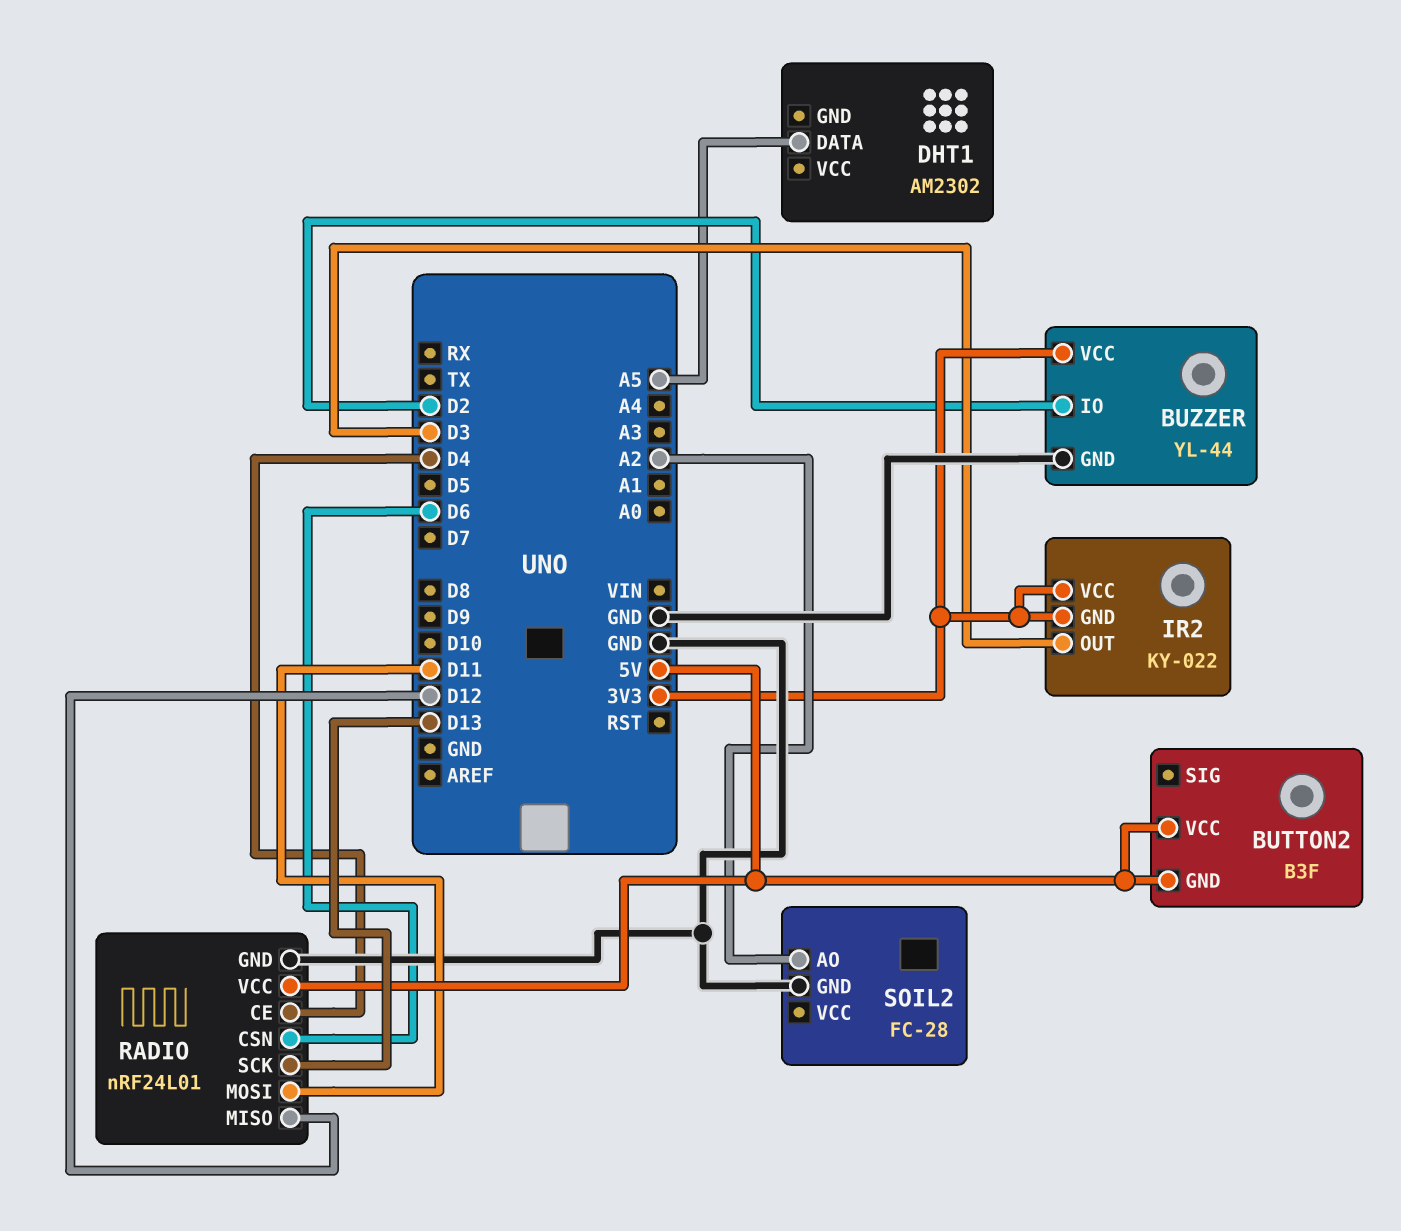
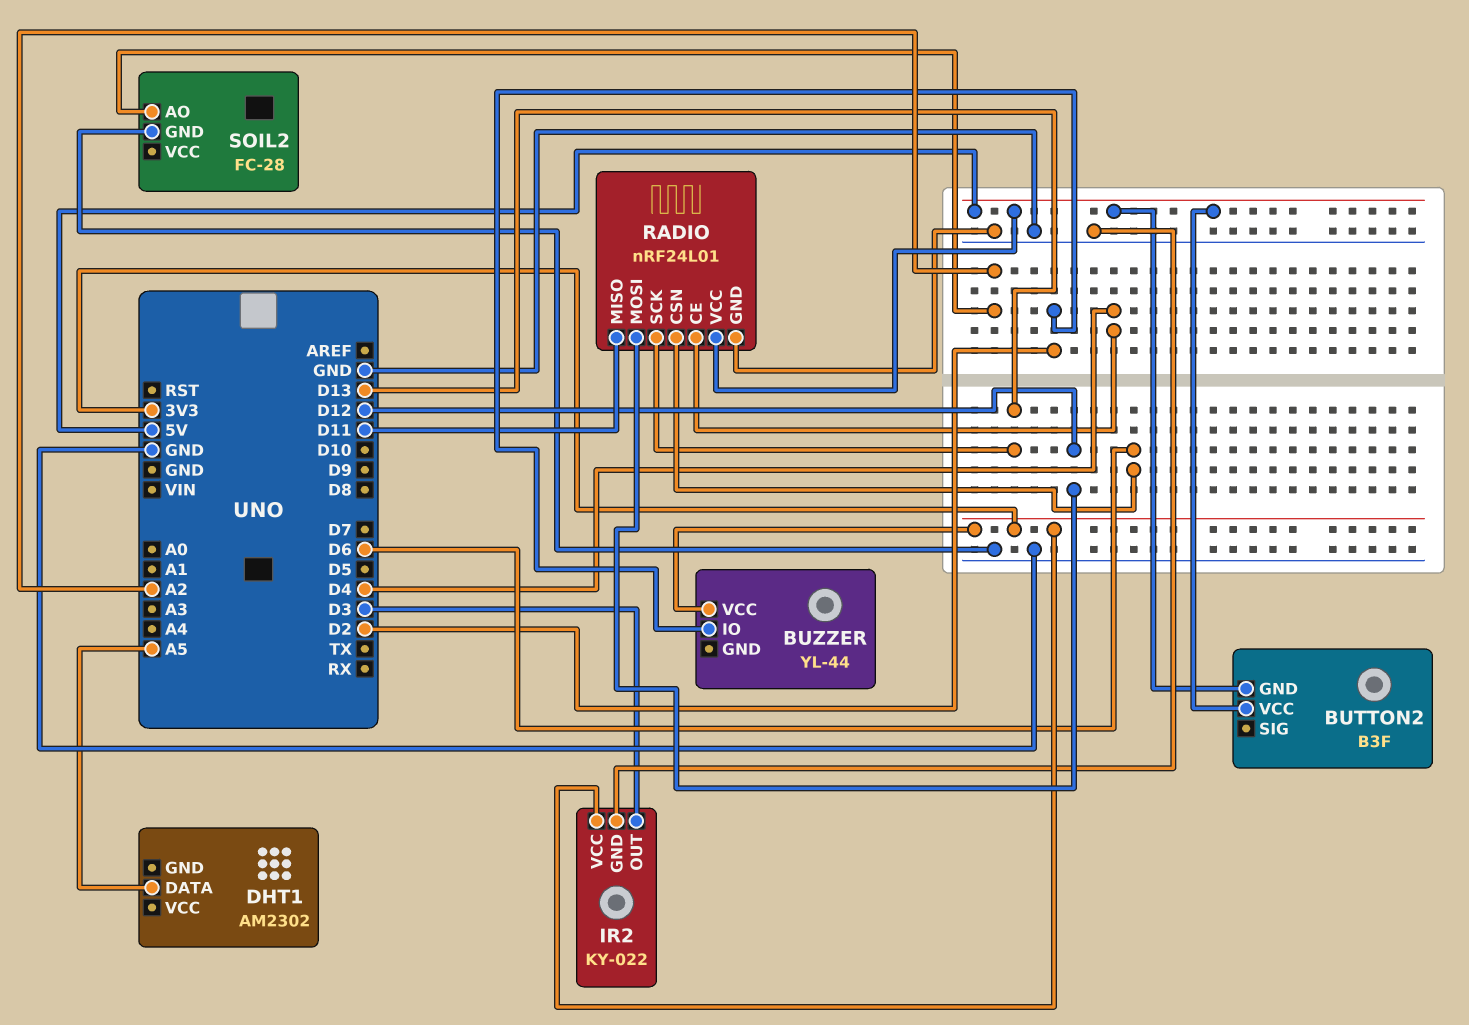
BUZZER pin GND: GND -> none
IR2 pin GND: 3V3 -> GND
RADIO pin MISO: D12 -> D11
RADIO pin MOSI: D11 -> D12

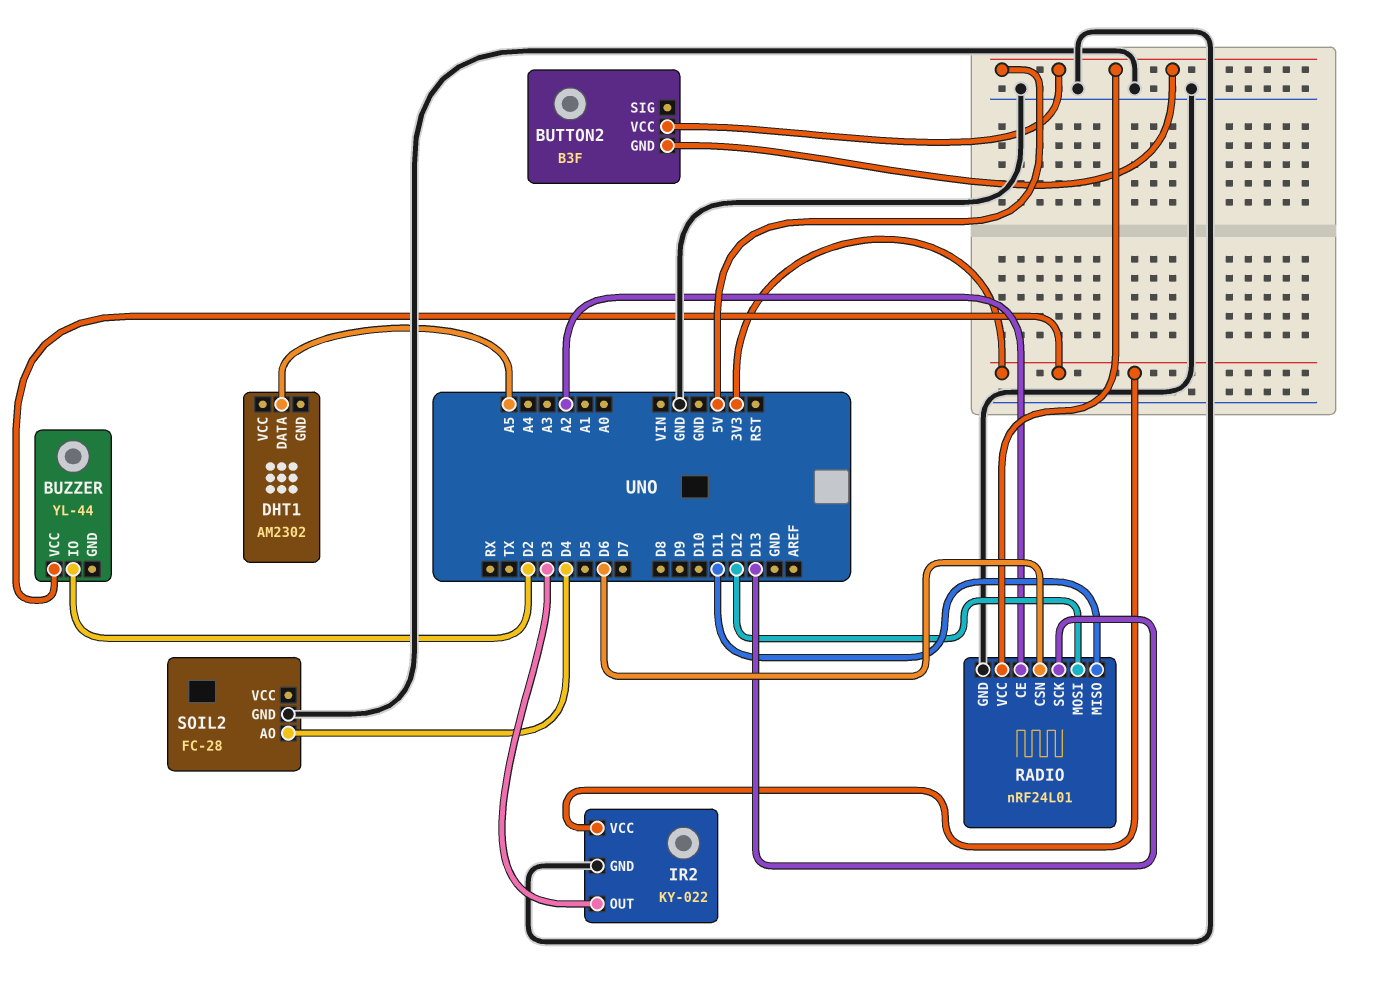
RADIO pin CE: D4 -> A2
SOIL2 pin AO: A2 -> D4

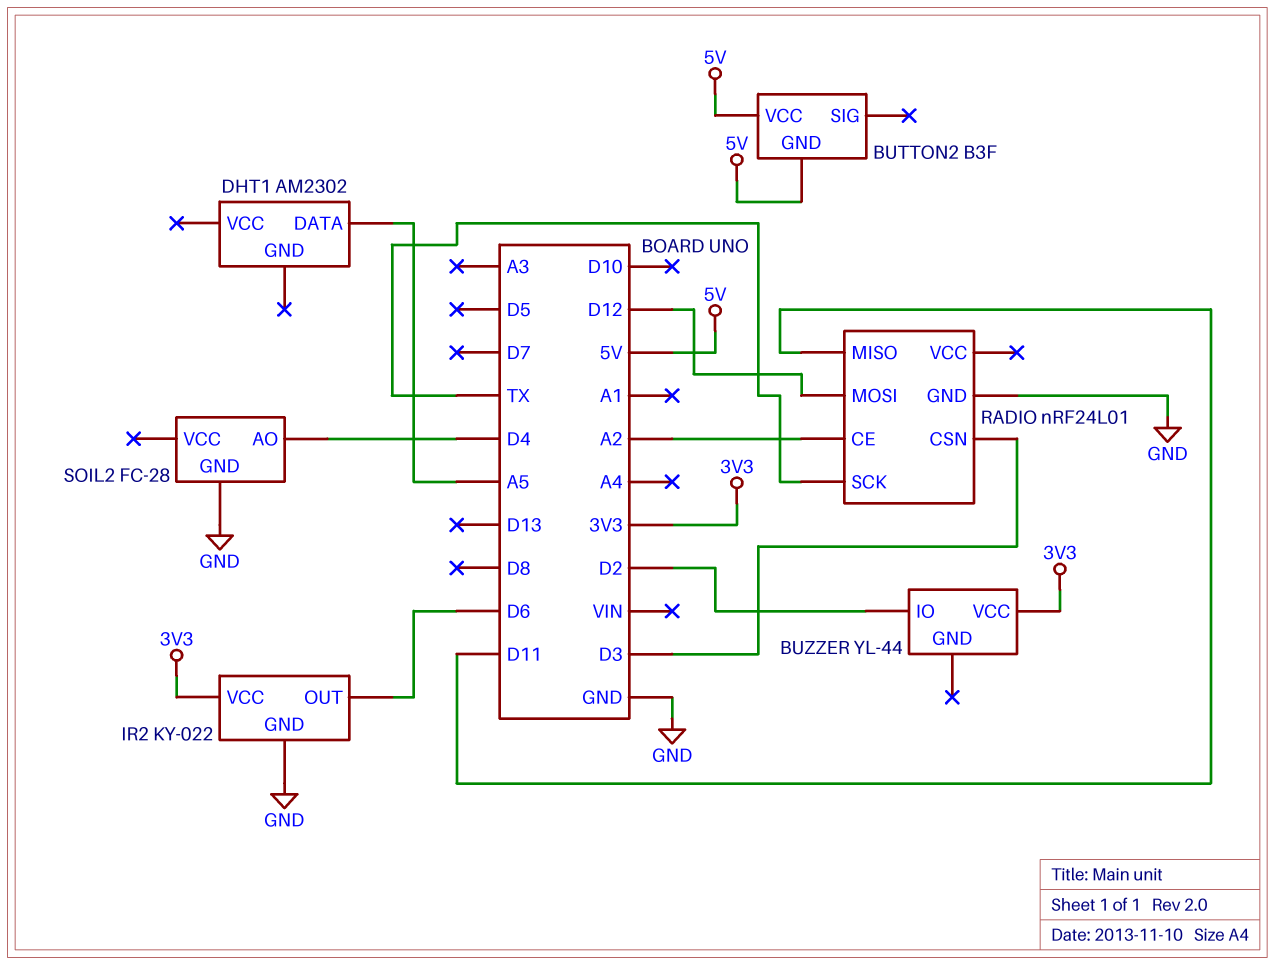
IR2 pin OUT: D3 -> D6
RADIO pin CSN: D6 -> D3
RADIO pin SCK: D13 -> TX
RADIO pin VCC: 5V -> none

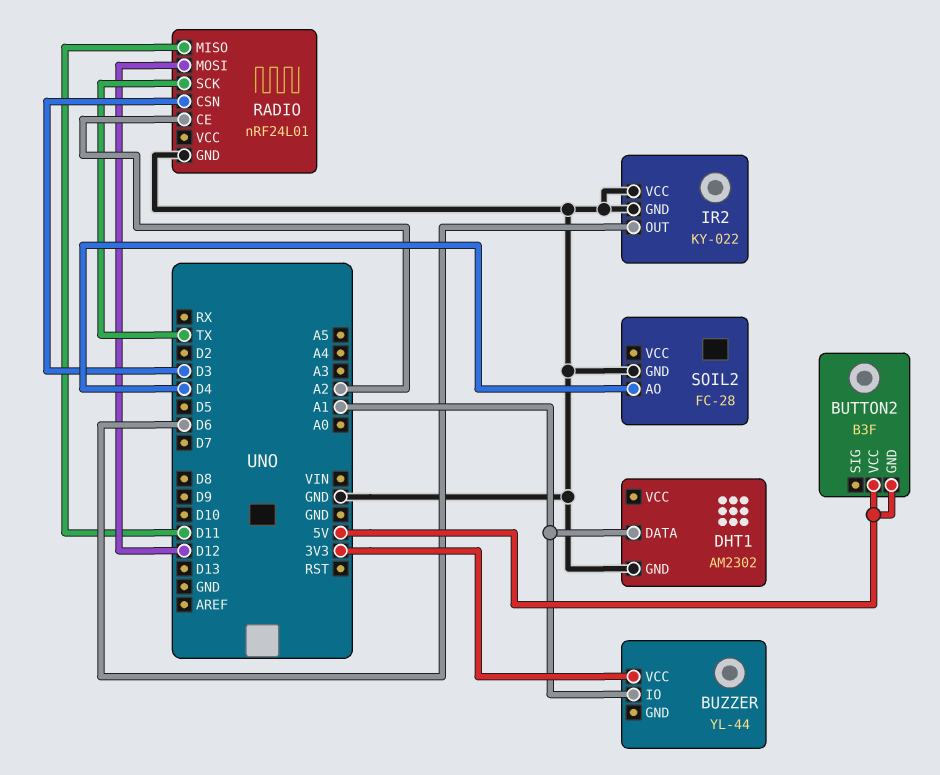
BUZZER pin IO: D2 -> A1
DHT1 pin DATA: A5 -> A1
DHT1 pin GND: none -> GND
IR2 pin VCC: 3V3 -> GND

